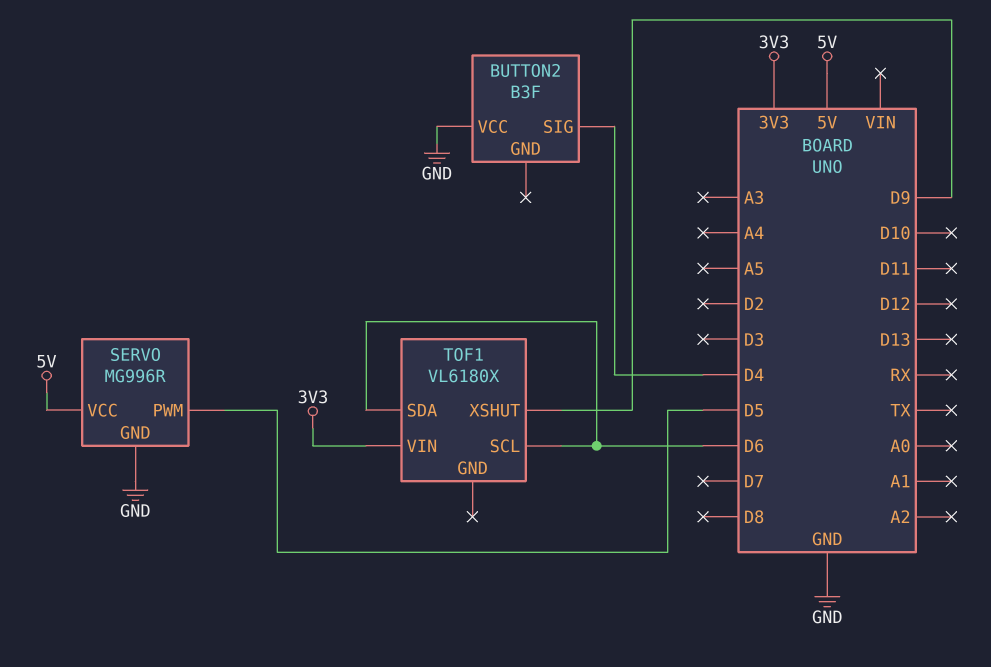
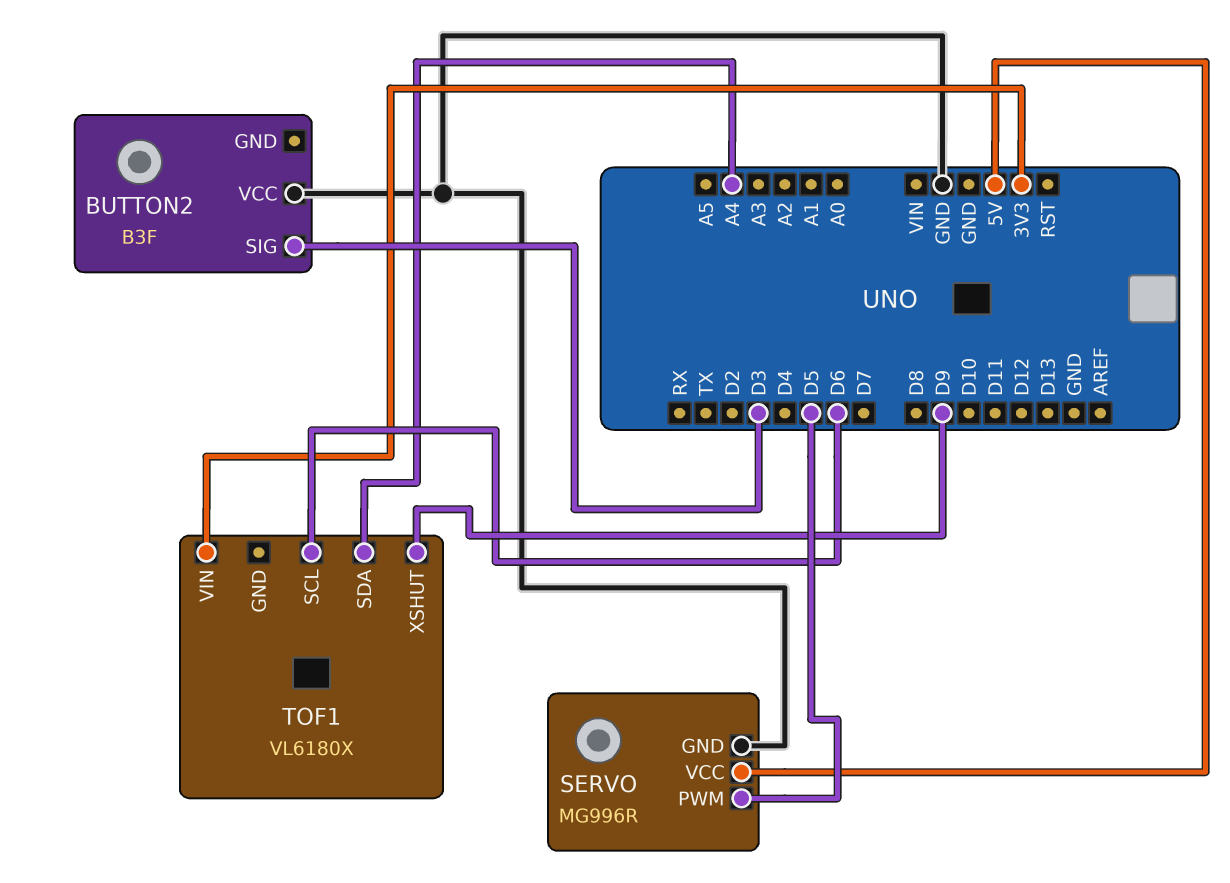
BUTTON2 pin SIG: D4 -> D3
TOF1 pin SDA: D6 -> A4

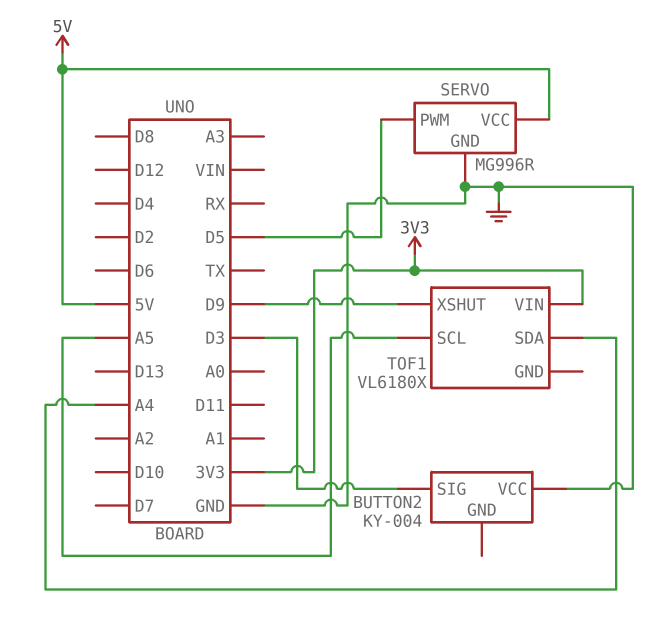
BUTTON2: B3F -> KY-004
TOF1 pin SCL: D6 -> A5

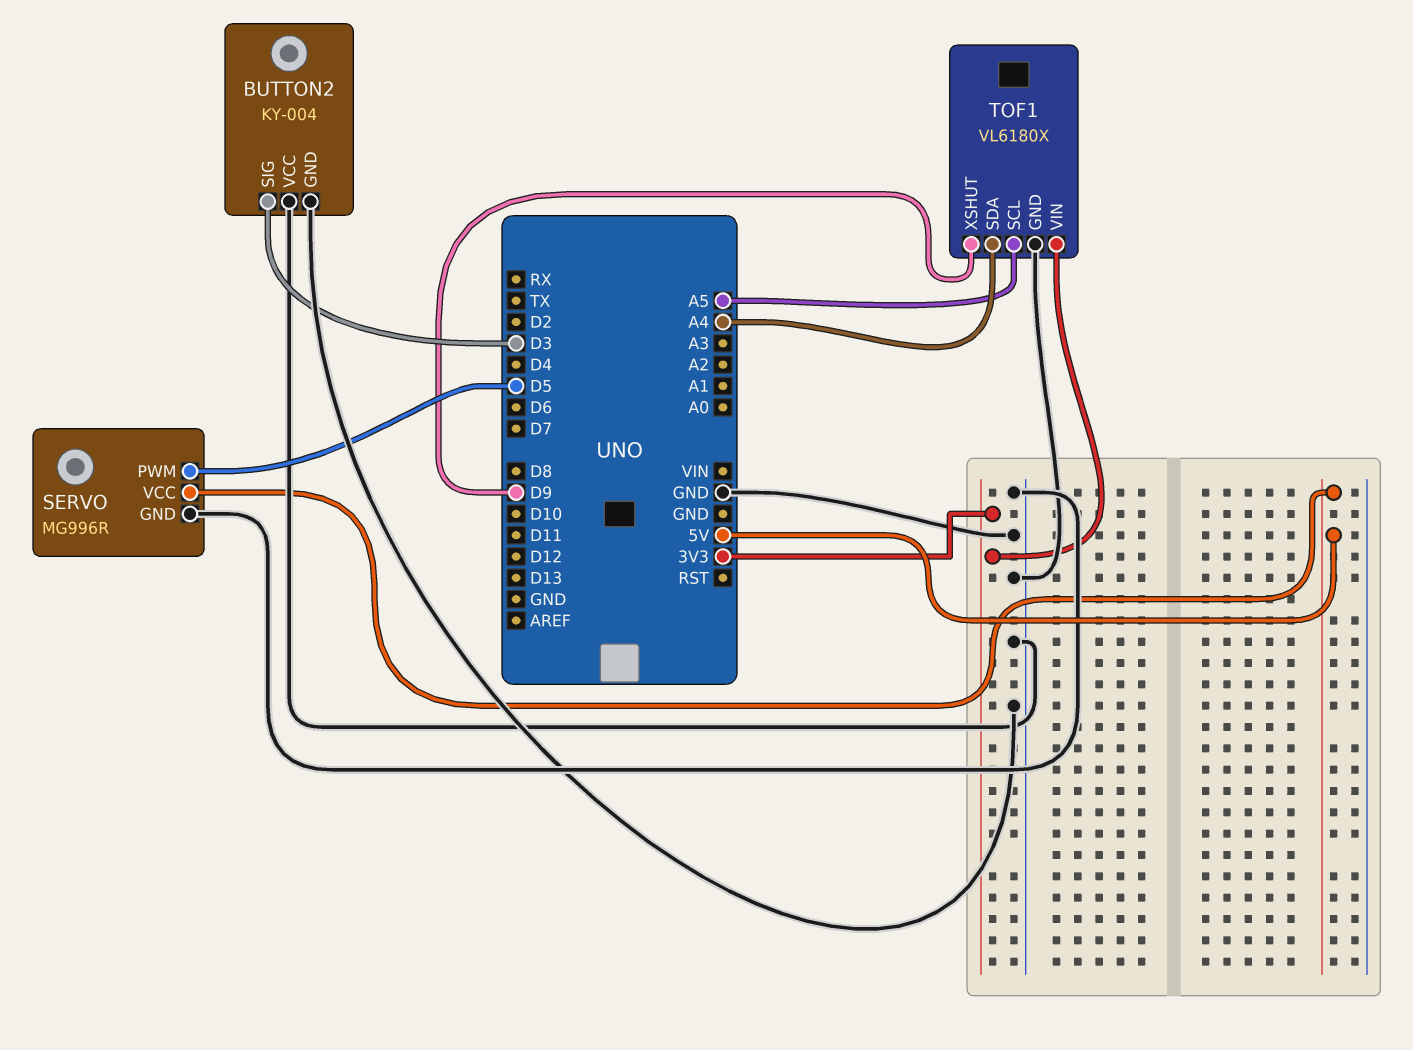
BUTTON2 pin GND: none -> GND
TOF1 pin GND: none -> GND

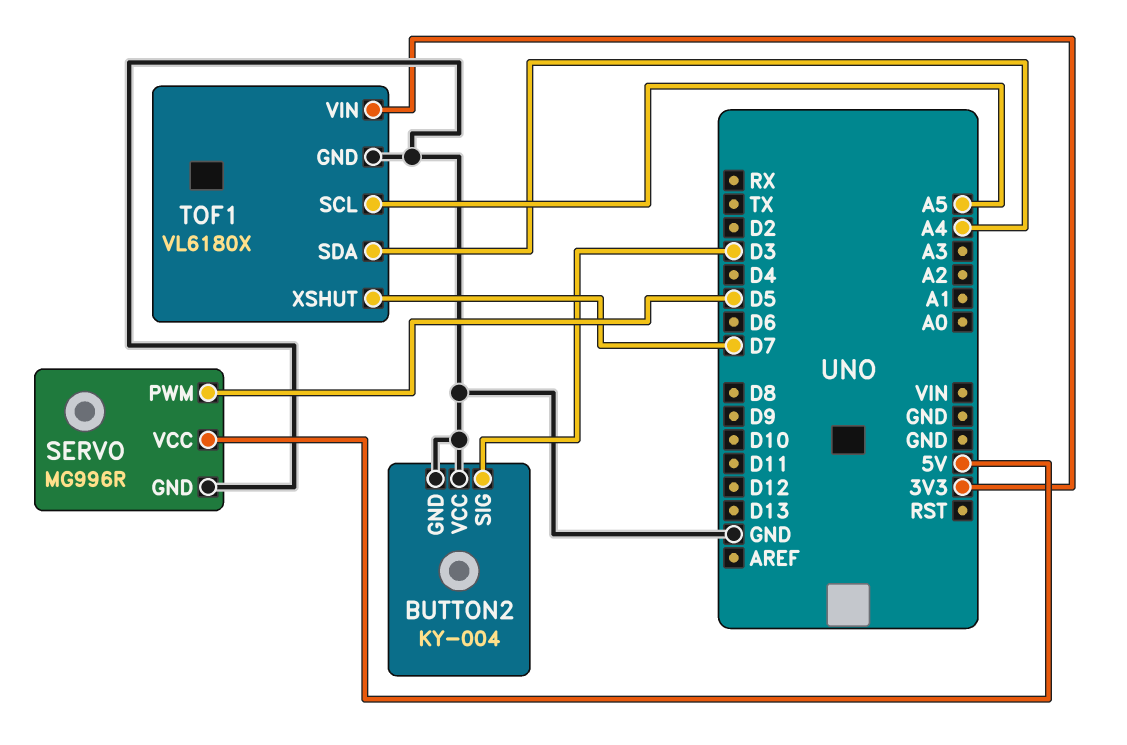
TOF1 pin XSHUT: D9 -> D7

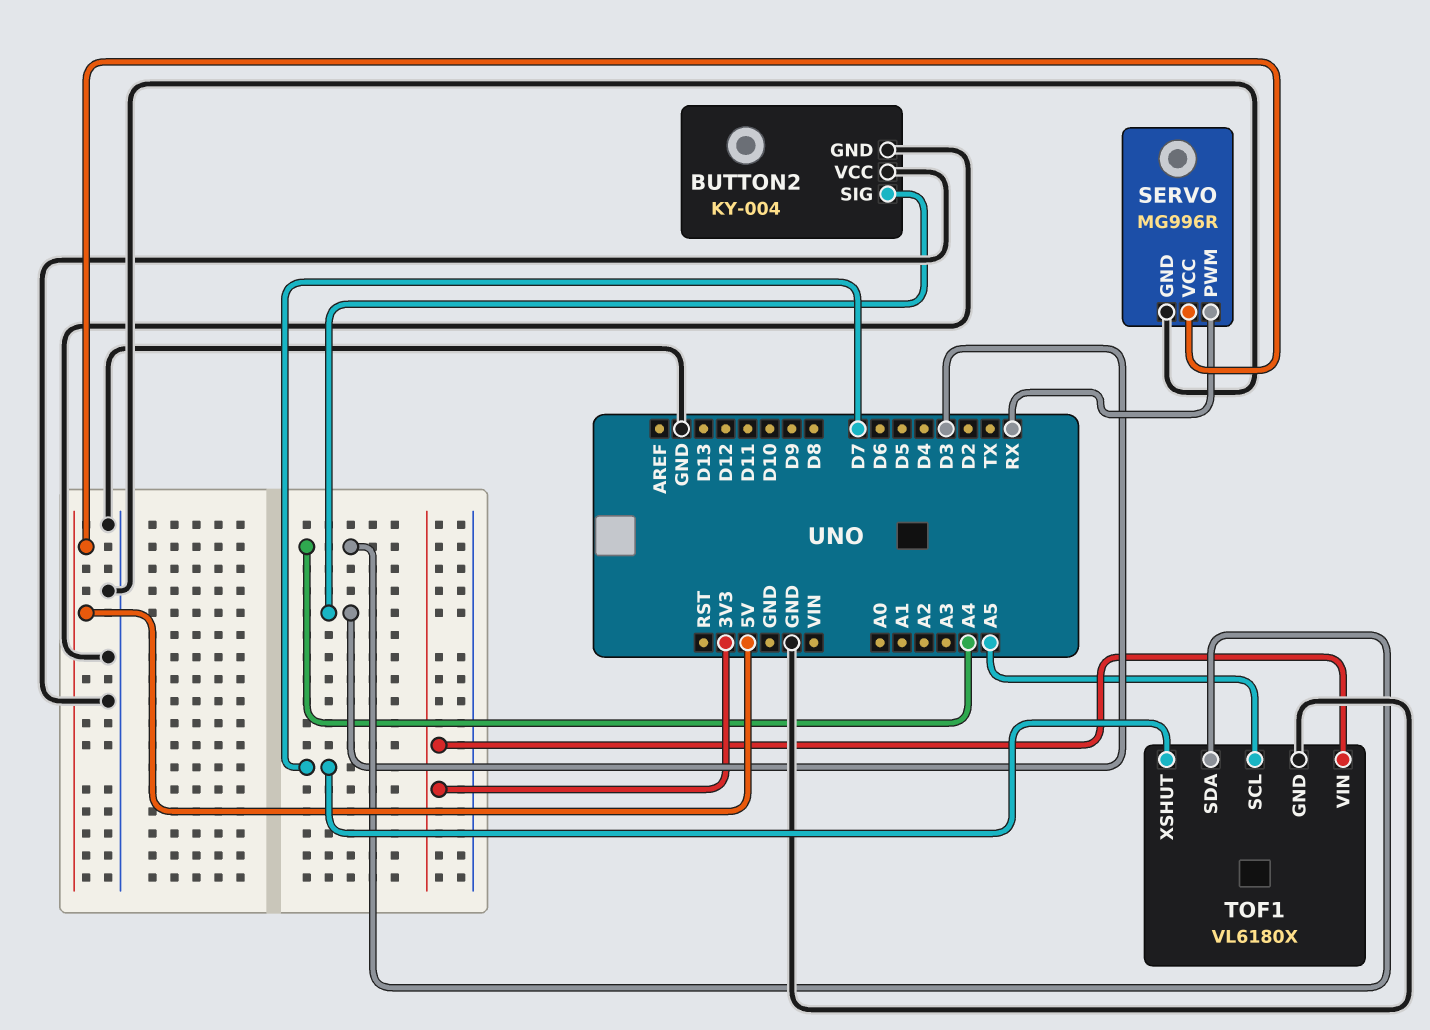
SERVO pin PWM: D5 -> RX

